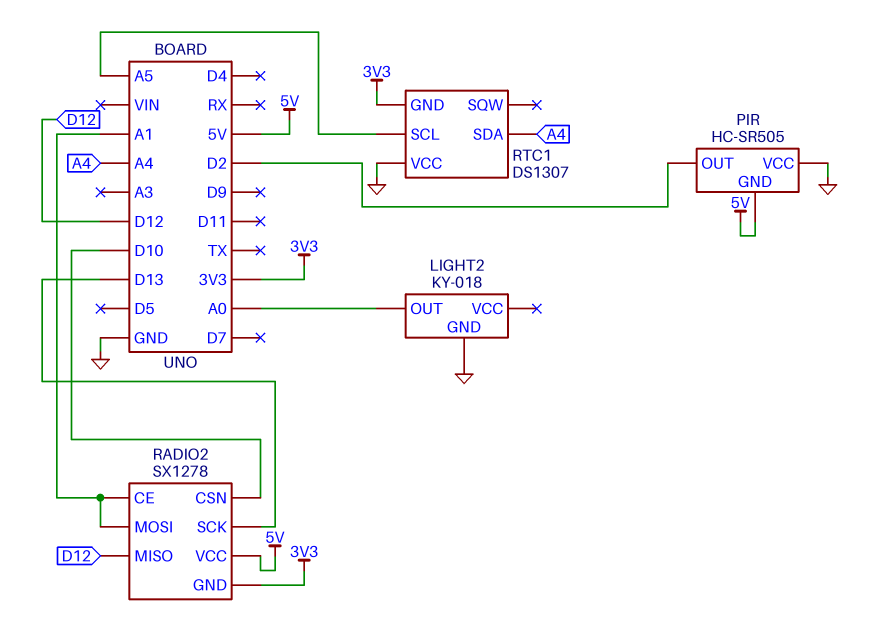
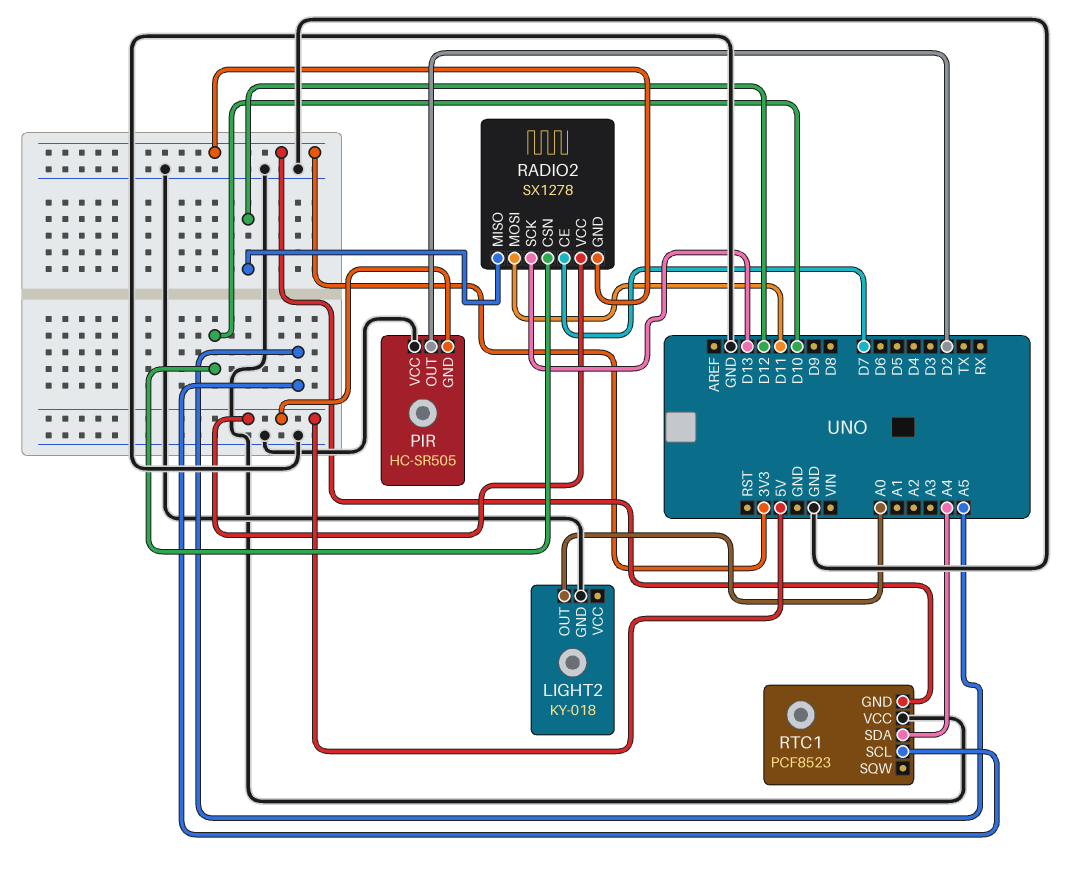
RADIO2 pin CE: A1 -> D7
RADIO2 pin MOSI: A1 -> D11
RTC1: DS1307 -> PCF8523

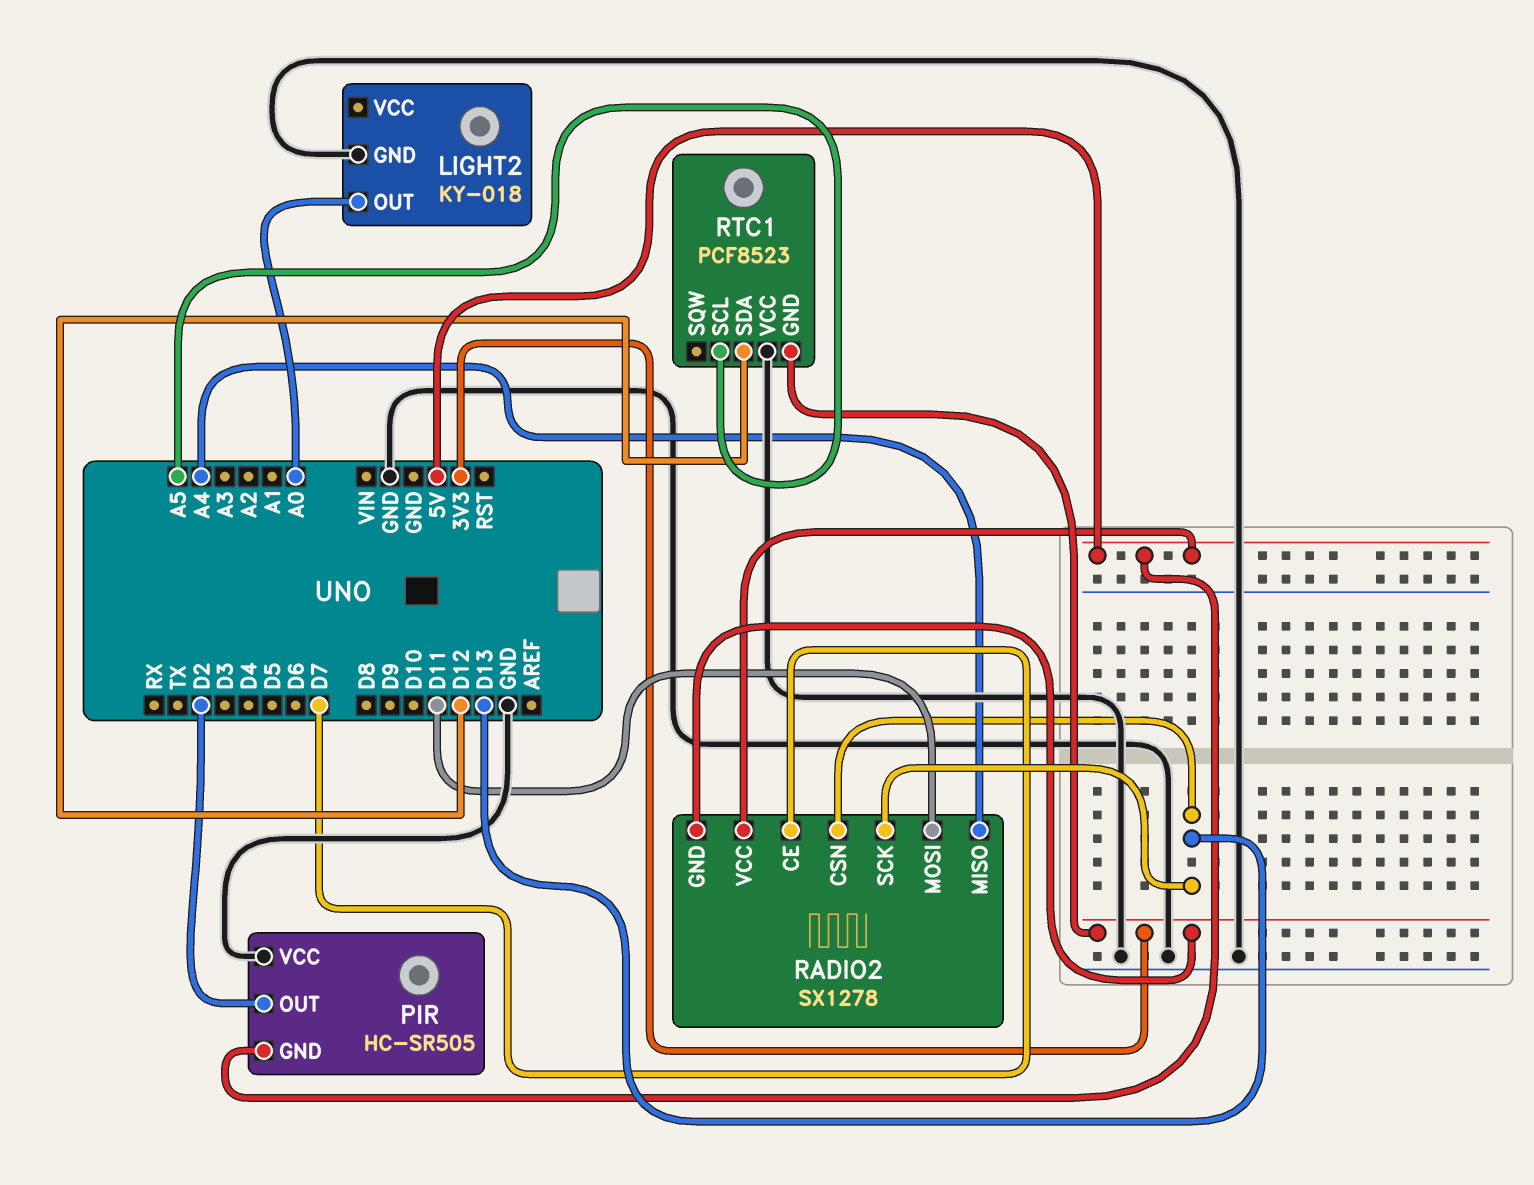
RADIO2 pin CSN: D10 -> D13
RADIO2 pin MISO: D12 -> A4
RTC1 pin SDA: A4 -> D12

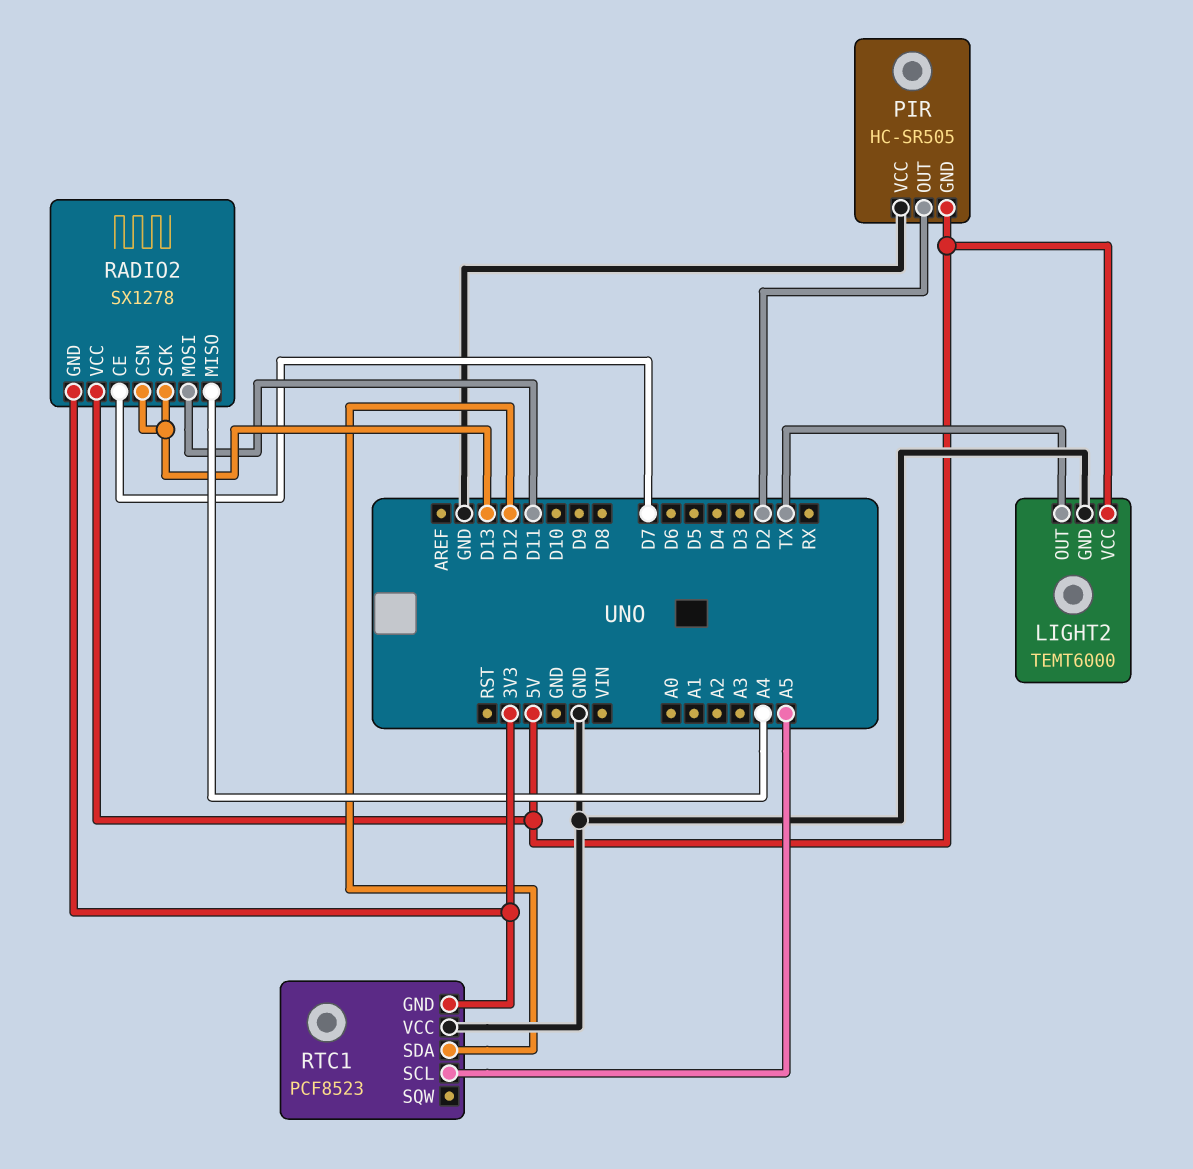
LIGHT2: KY-018 -> TEMT6000
LIGHT2 pin OUT: A0 -> TX
LIGHT2 pin VCC: none -> 5V

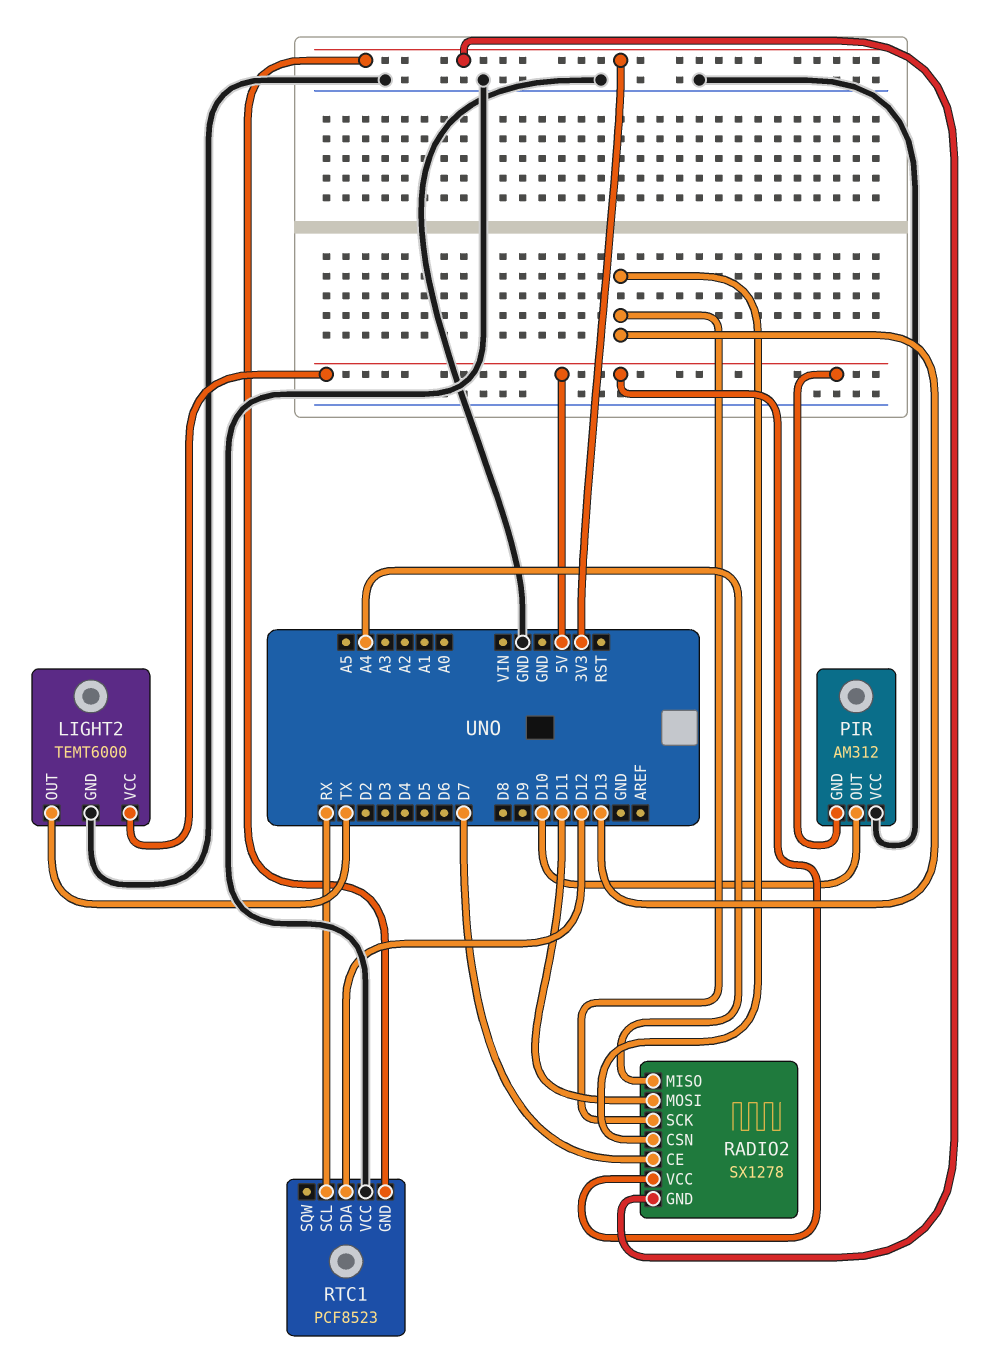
PIR: HC-SR505 -> AM312
PIR pin OUT: D2 -> D10
RTC1 pin SCL: A5 -> RX

